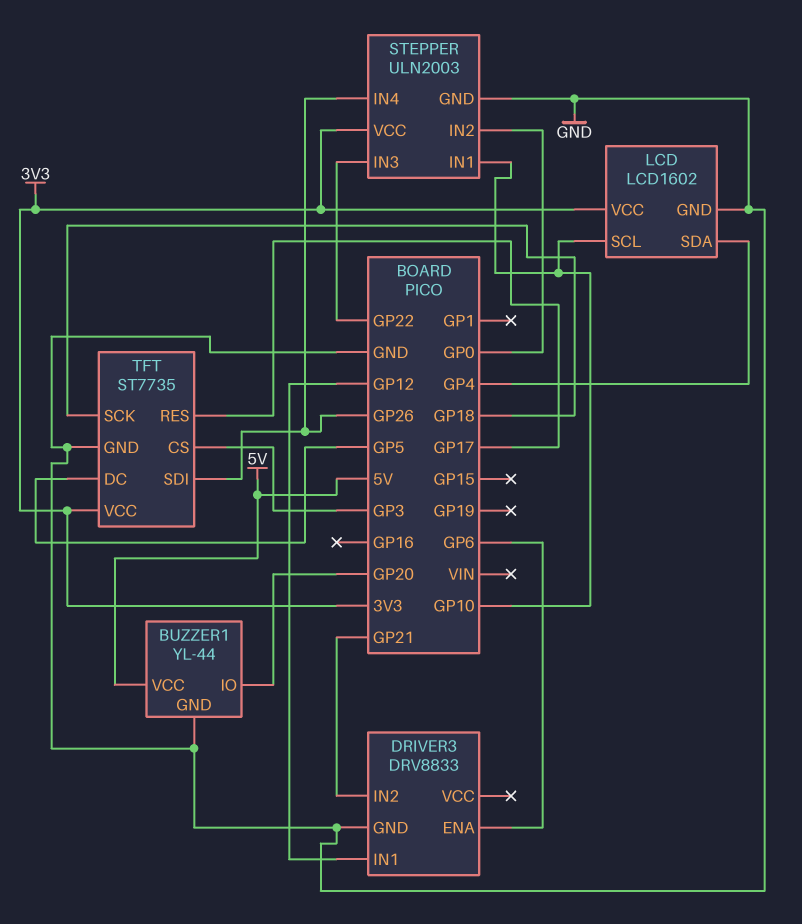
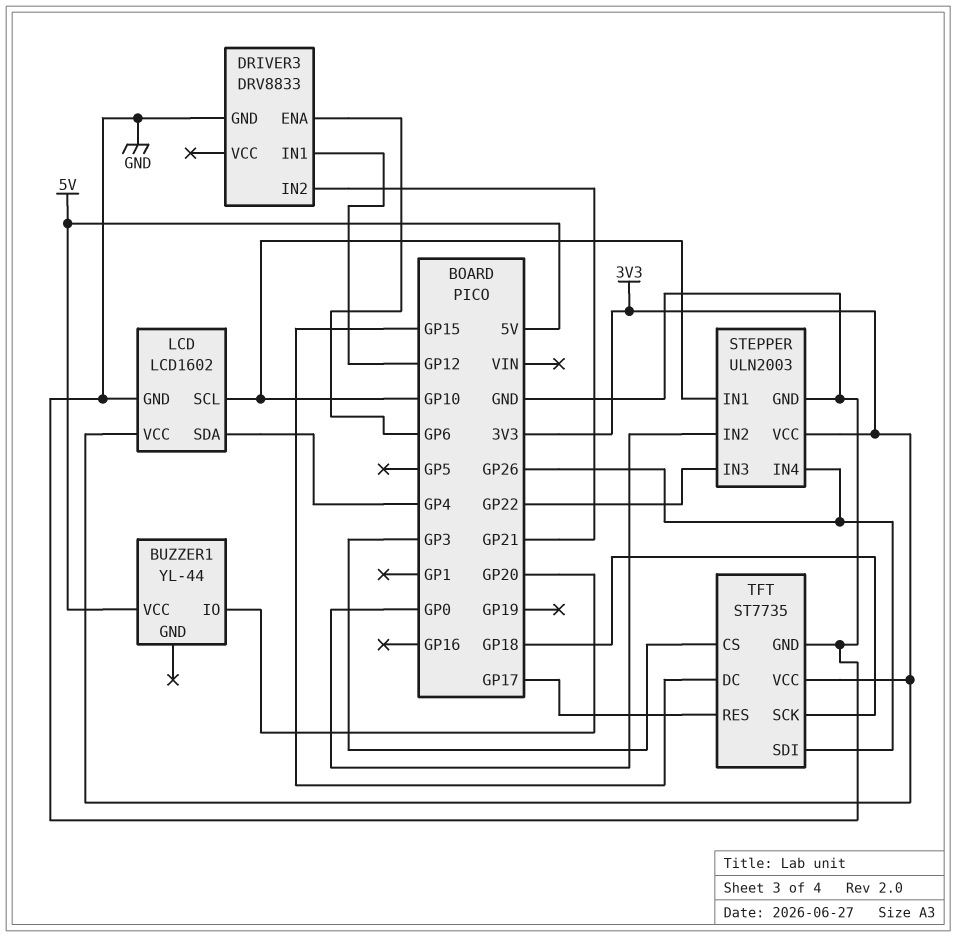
BUZZER1 pin GND: GND -> none
TFT pin DC: GP5 -> GP15

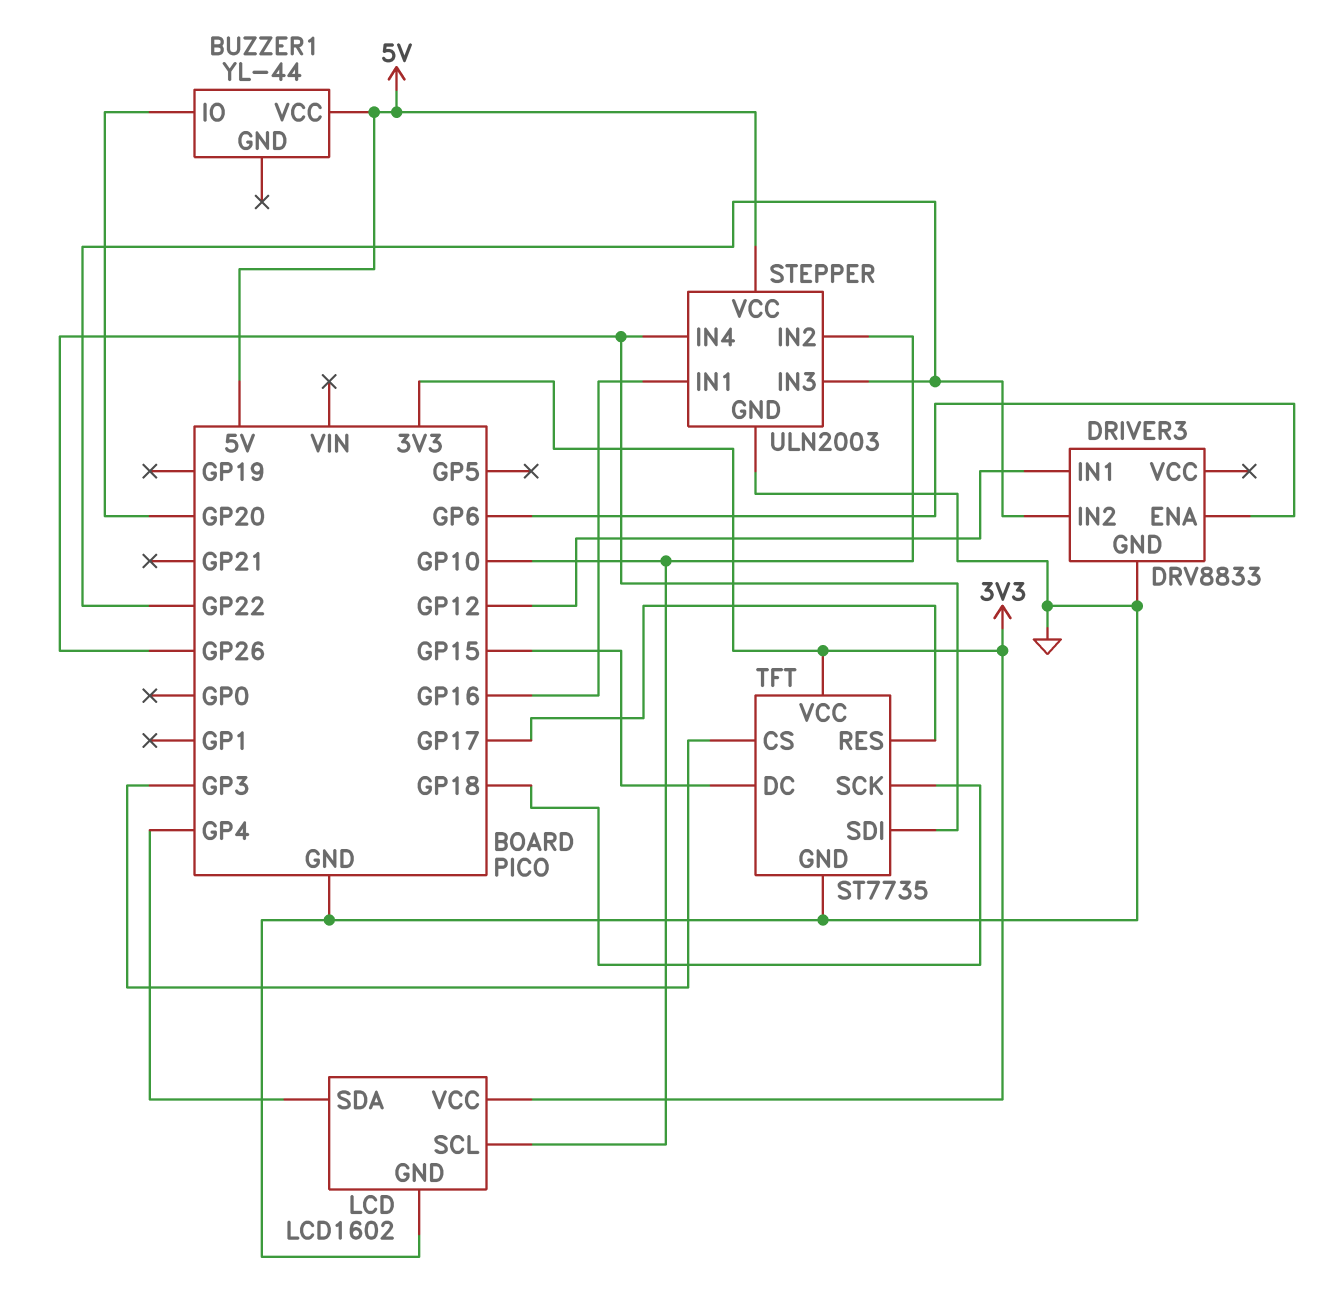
DRIVER3 pin IN2: GP21 -> GP22
STEPPER pin IN1: GP10 -> GP16
STEPPER pin IN2: GP0 -> GP10
STEPPER pin VCC: 3V3 -> 5V

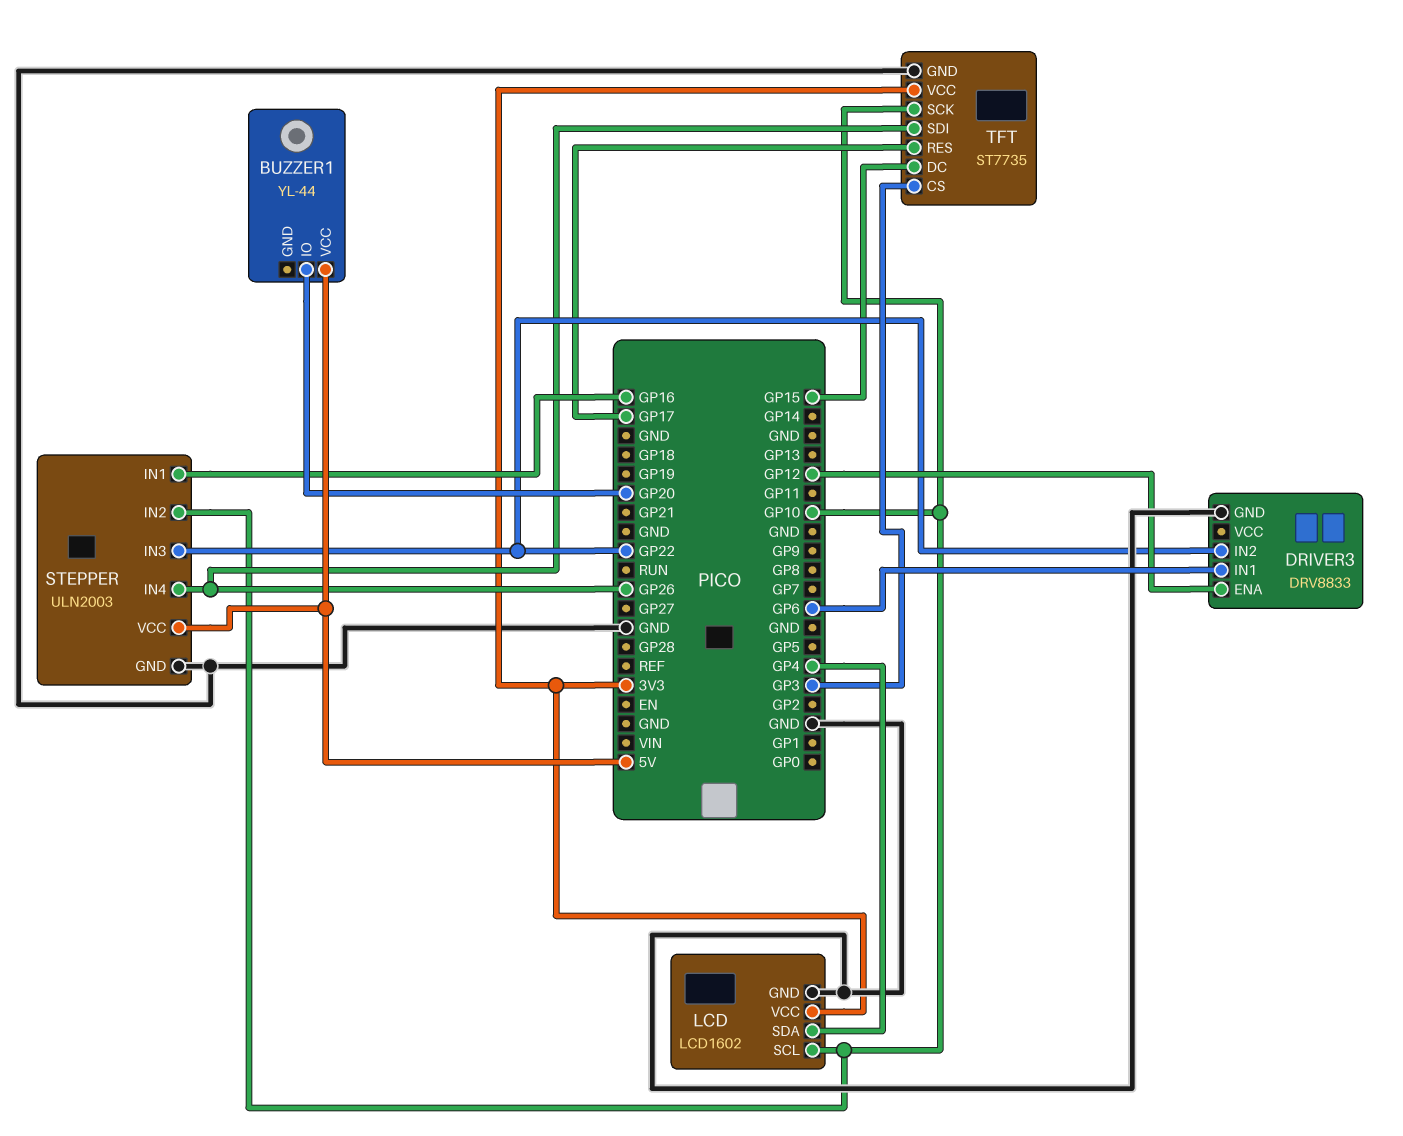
DRIVER3 pin ENA: GP6 -> GP12
DRIVER3 pin IN1: GP12 -> GP6
TFT pin SCK: GP18 -> GP10

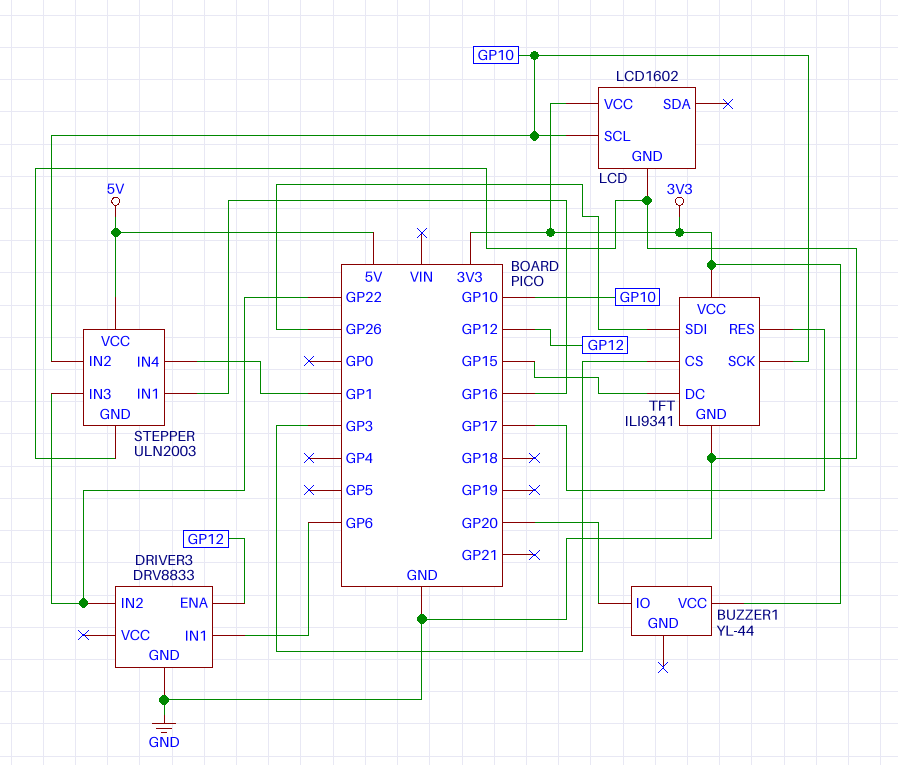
BUZZER1 pin VCC: 5V -> 3V3
LCD pin SDA: GP4 -> none
STEPPER pin IN4: GP26 -> GP1
TFT: ST7735 -> ILI9341

